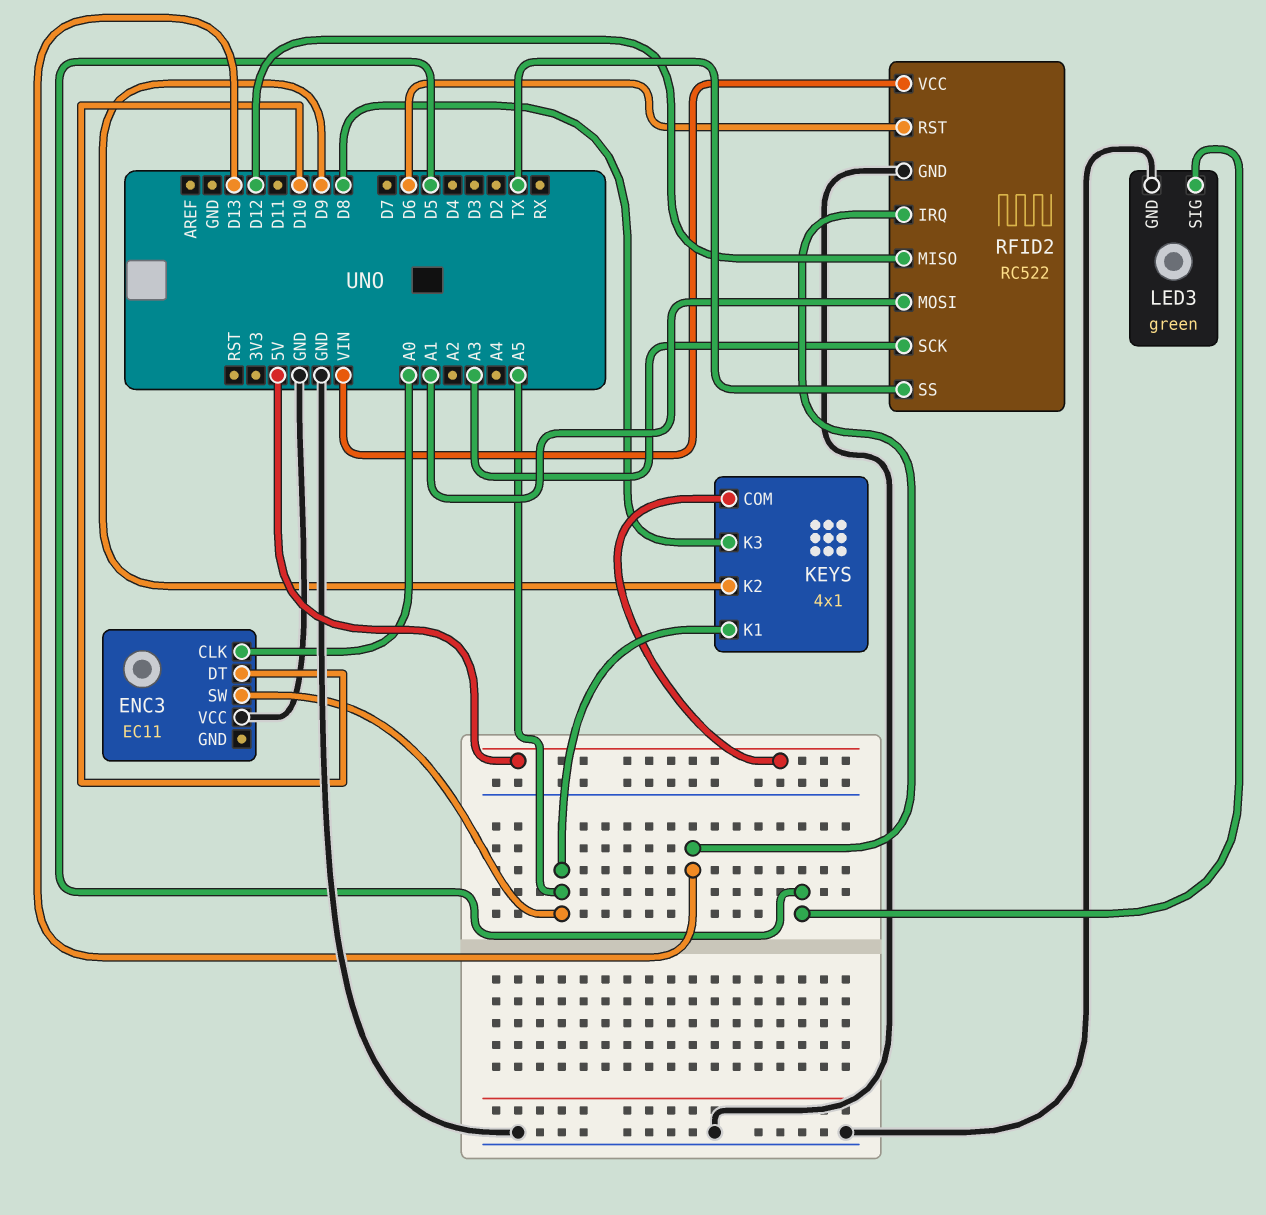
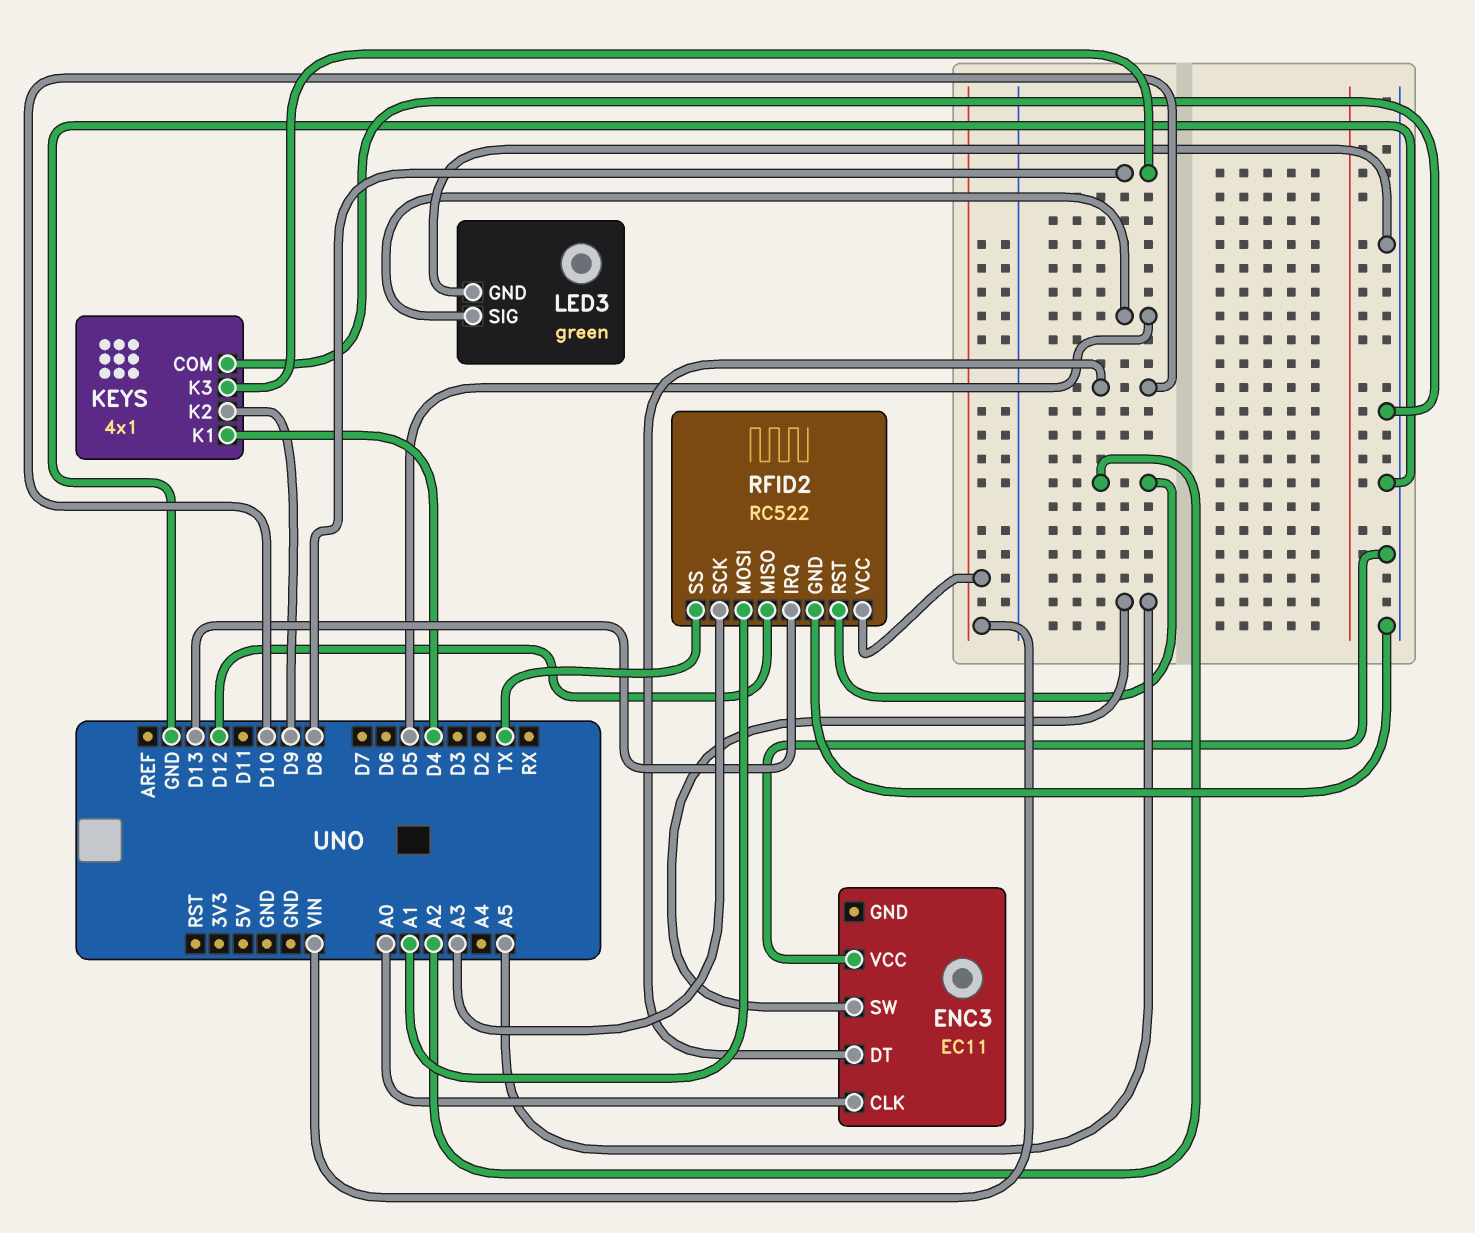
KEYS pin COM: 5V -> GND
KEYS pin K1: A5 -> D4
RFID2 pin RST: D6 -> A2

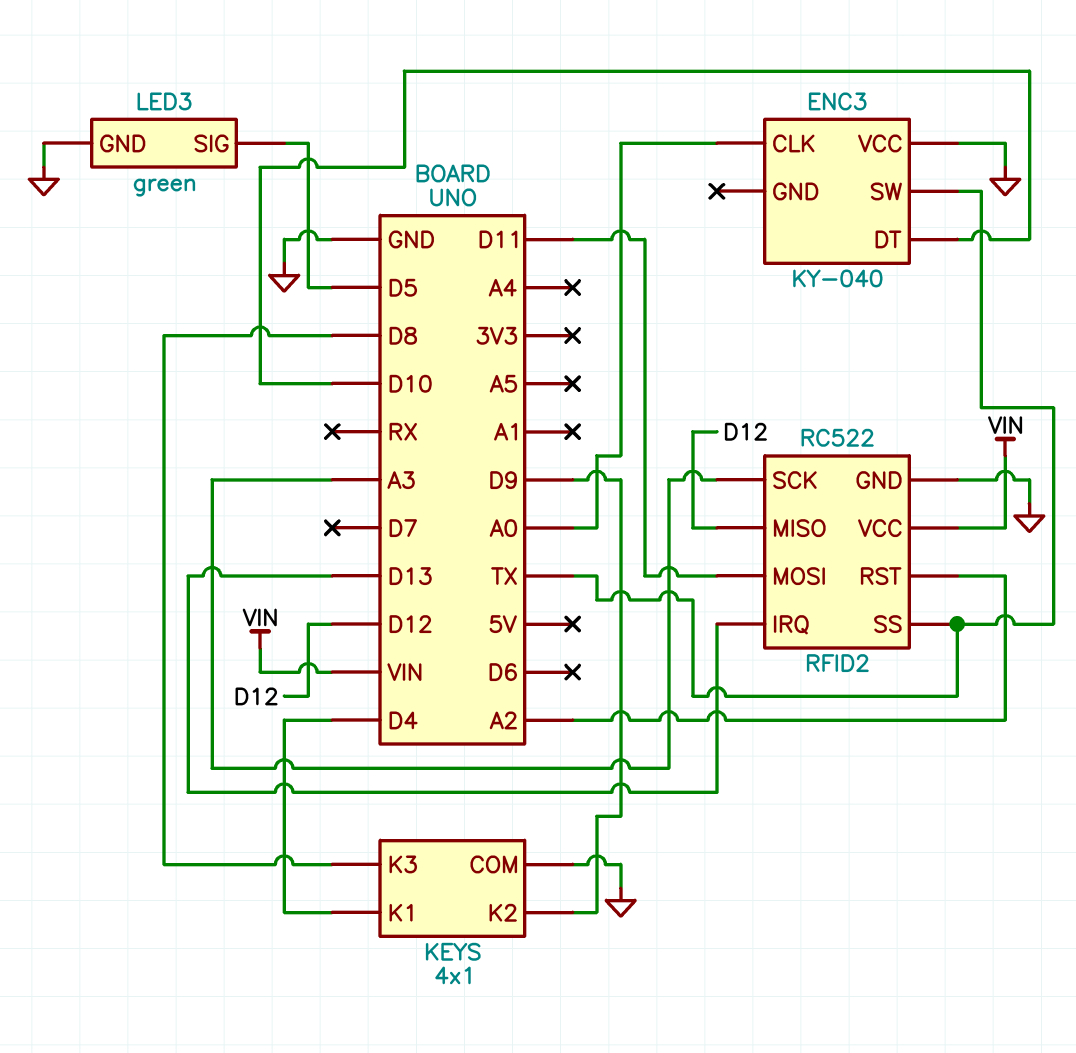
ENC3: EC11 -> KY-040
ENC3 pin SW: A5 -> TX
RFID2 pin MOSI: A1 -> D11

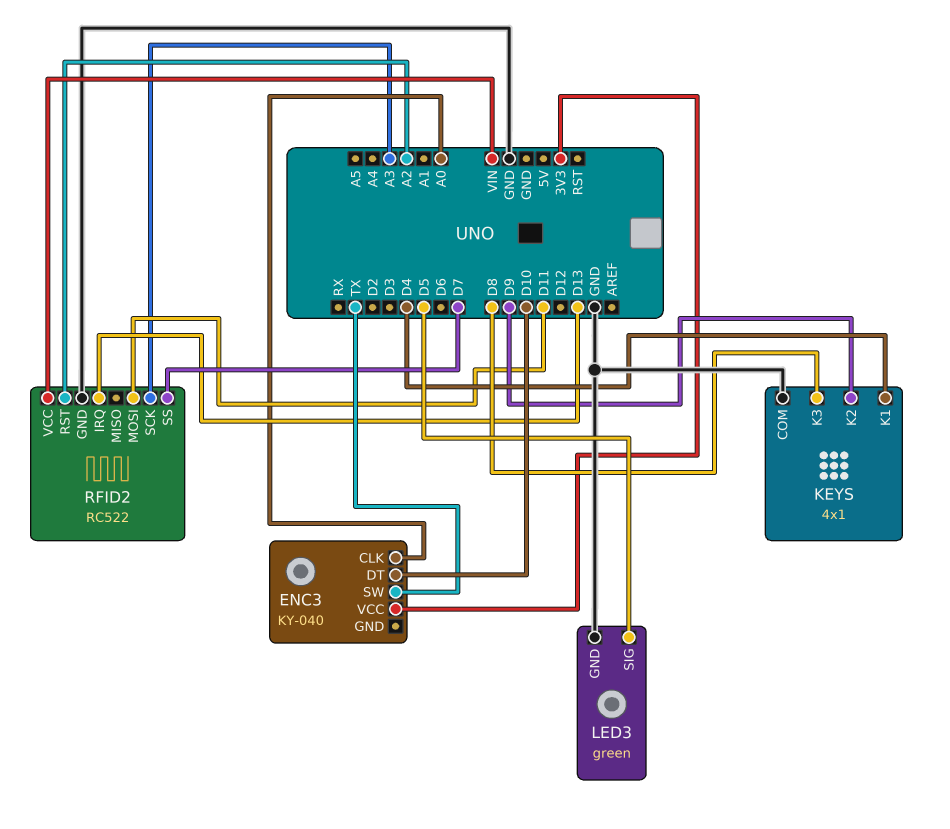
ENC3 pin VCC: GND -> 3V3
RFID2 pin MISO: D12 -> none
RFID2 pin SS: TX -> D7

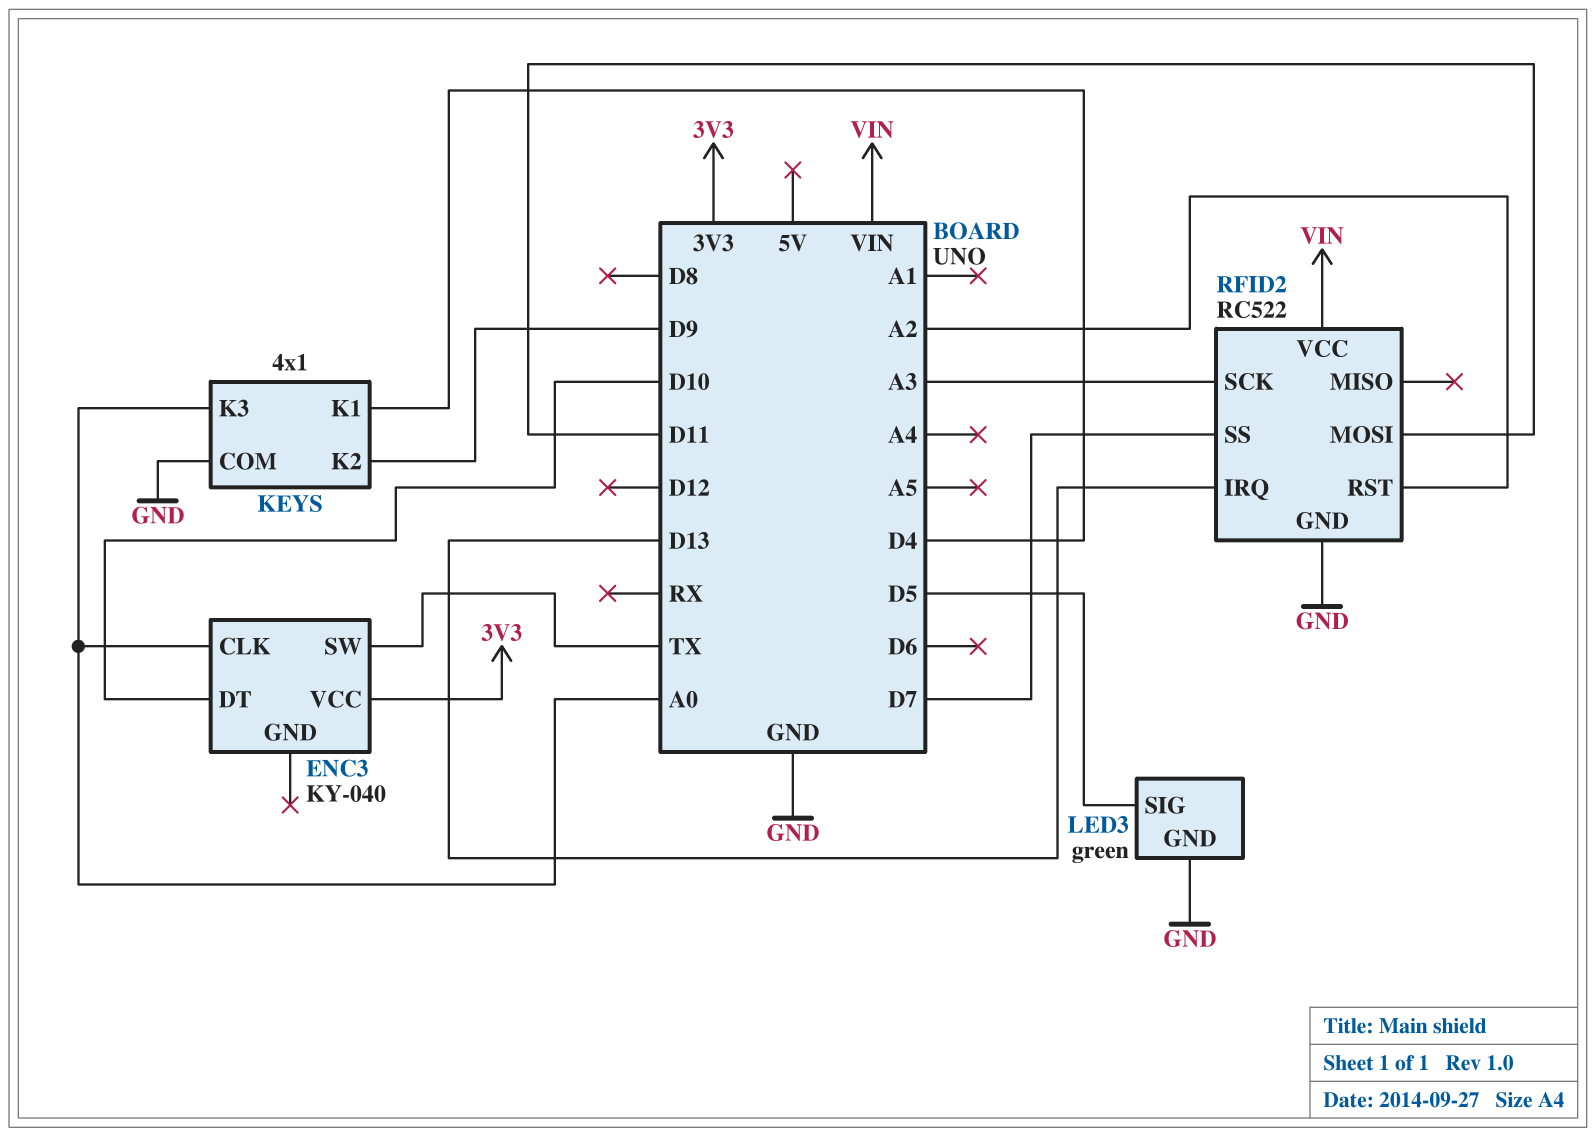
KEYS pin K3: D8 -> A0

